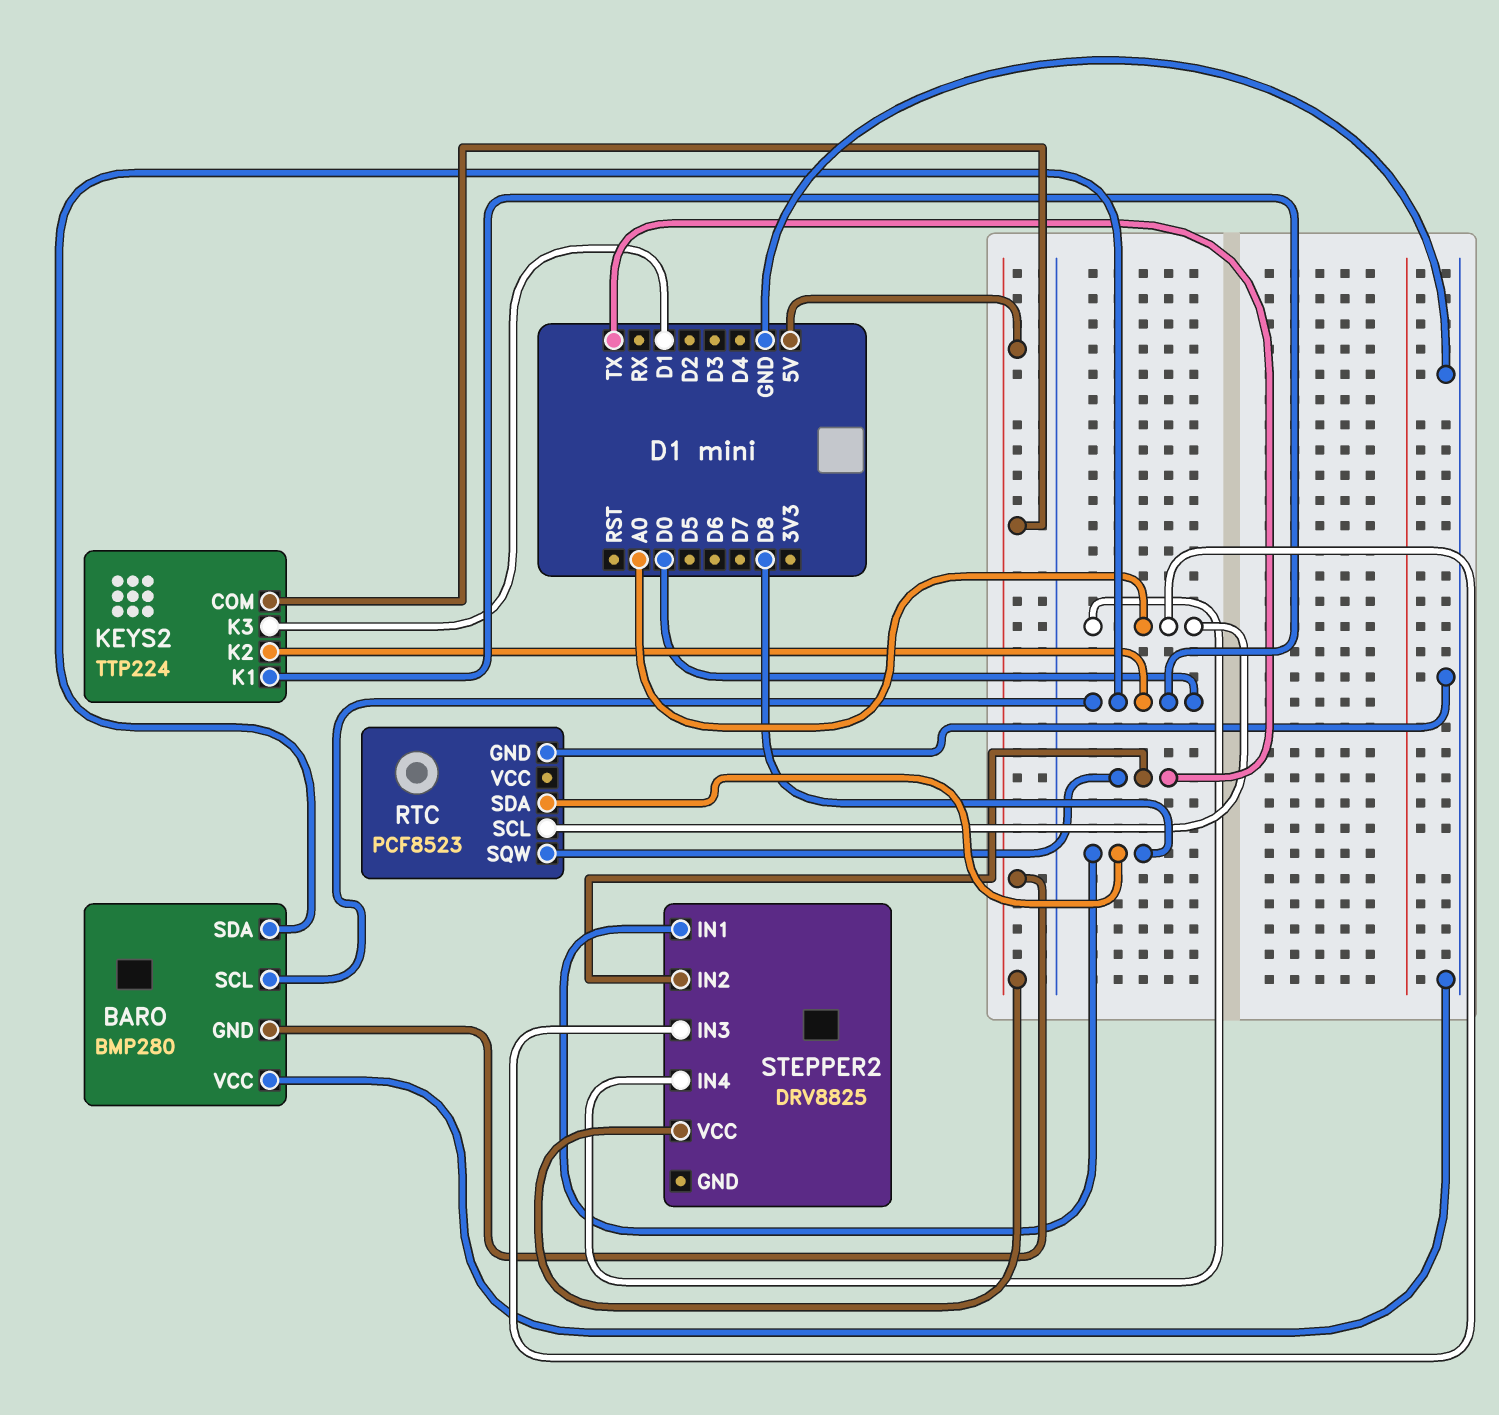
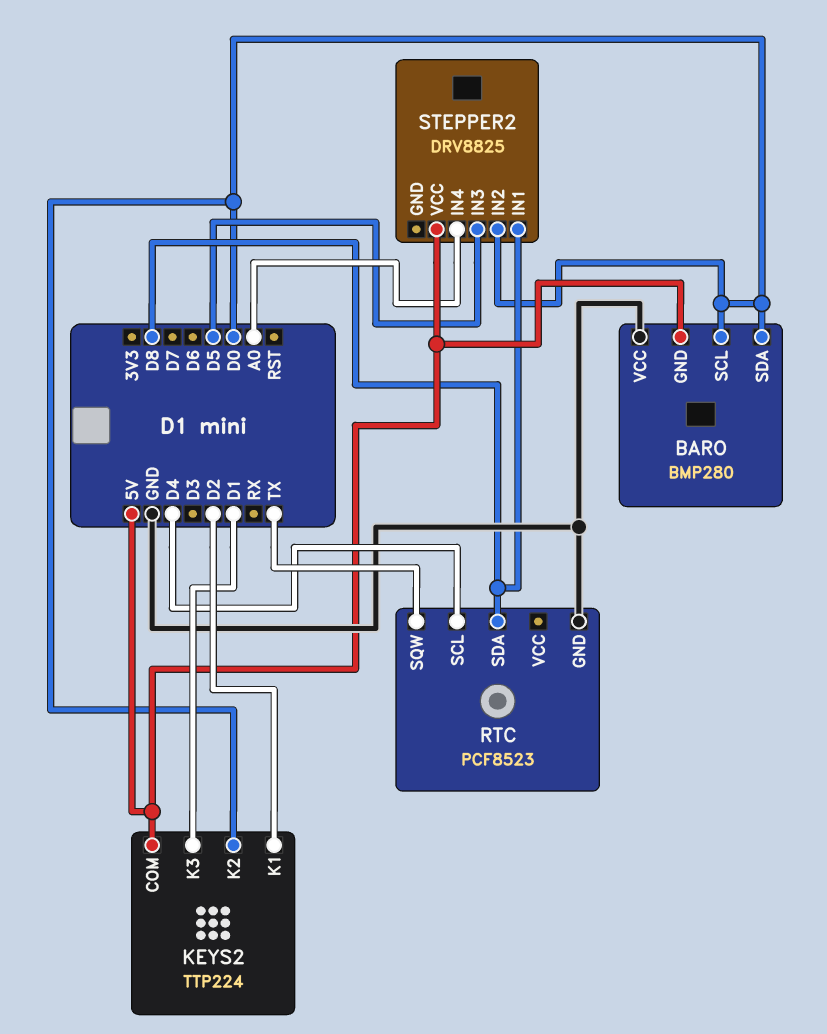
KEYS2 pin K1: D0 -> D2
RTC pin SCL: A0 -> D4
STEPPER2 pin IN2: TX -> D0
STEPPER2 pin IN3: A0 -> D5

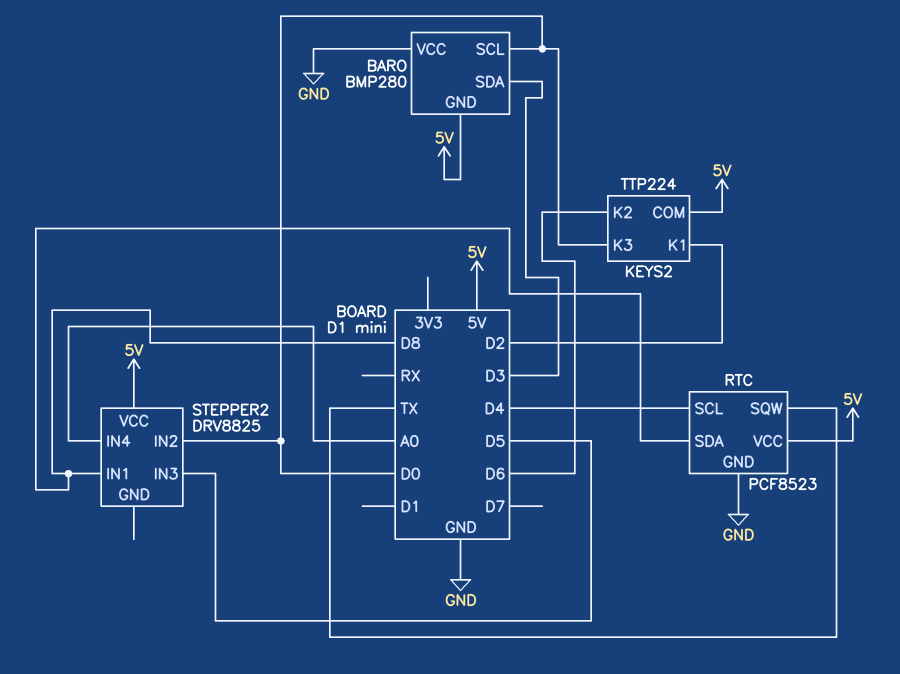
BARO pin SDA: D0 -> D3
KEYS2 pin K2: D0 -> D6
KEYS2 pin K3: D1 -> D0
RTC pin VCC: none -> 5V

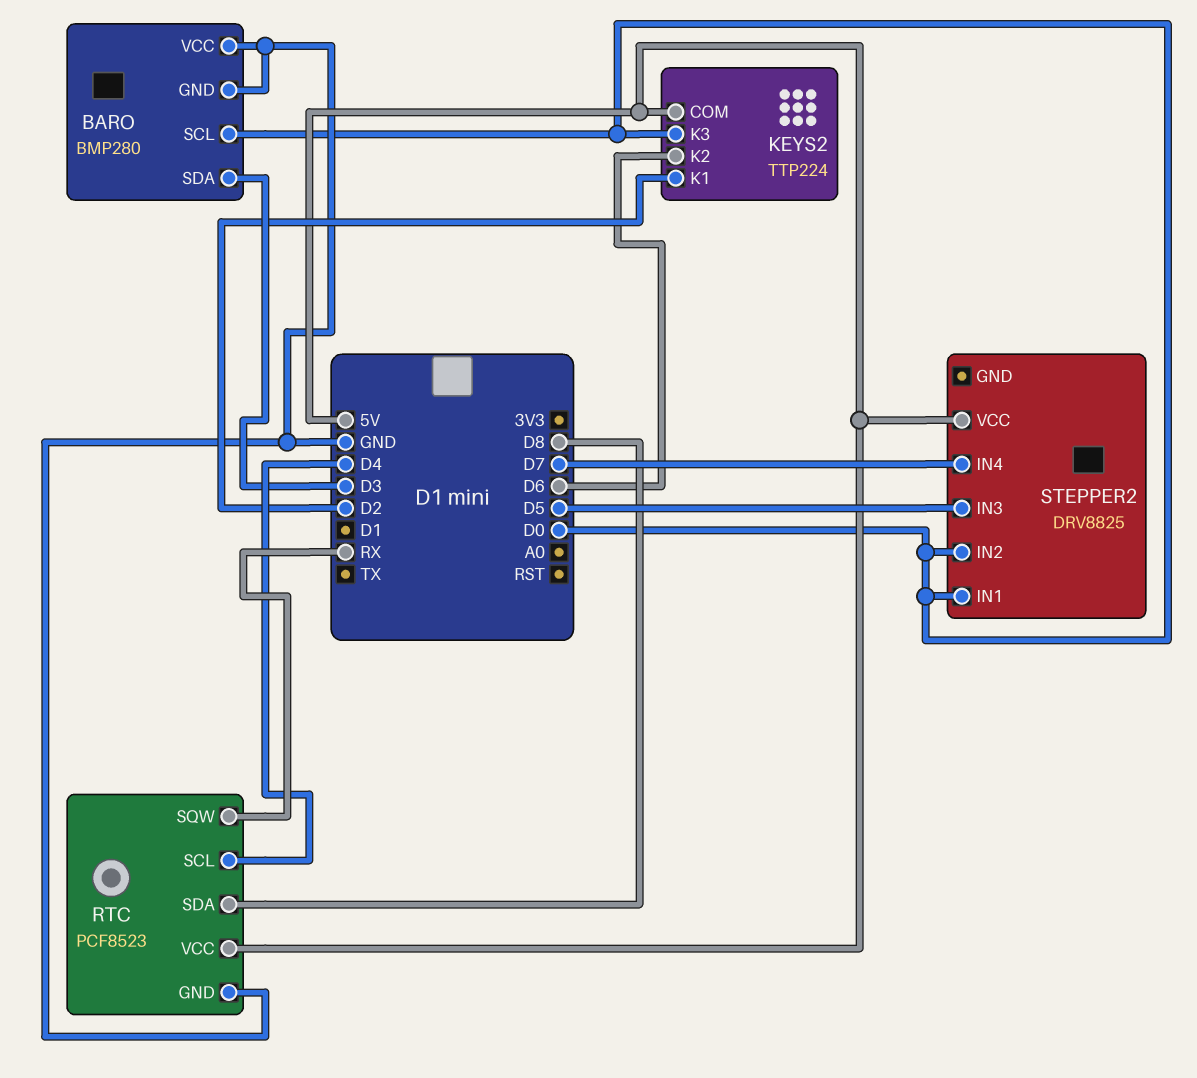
BARO pin GND: 5V -> GND
RTC pin SQW: TX -> RX
STEPPER2 pin IN1: D8 -> D0
STEPPER2 pin IN4: A0 -> D7

